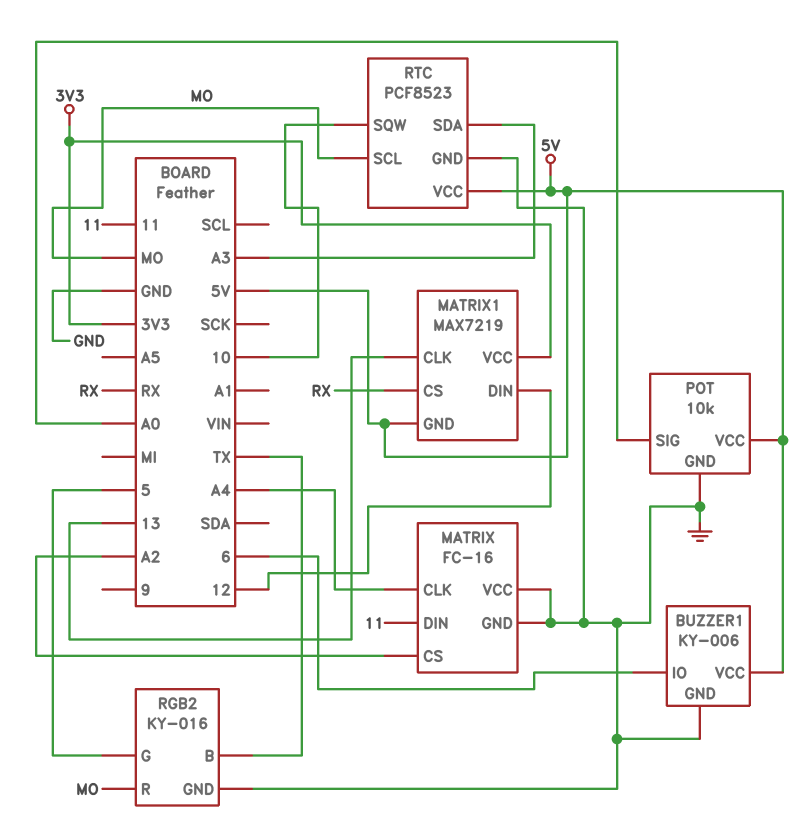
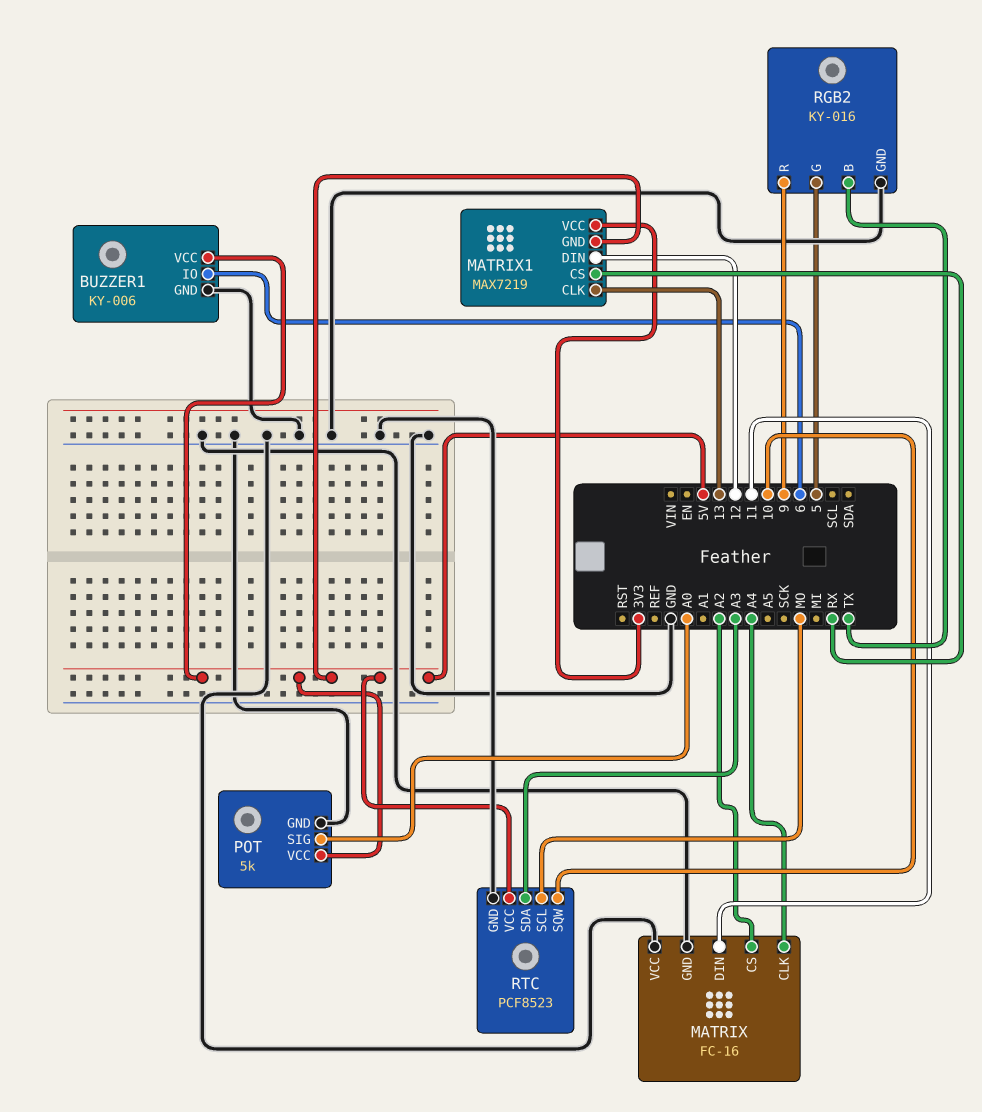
POT: 10k -> 5k
RGB2 pin R: MO -> 9

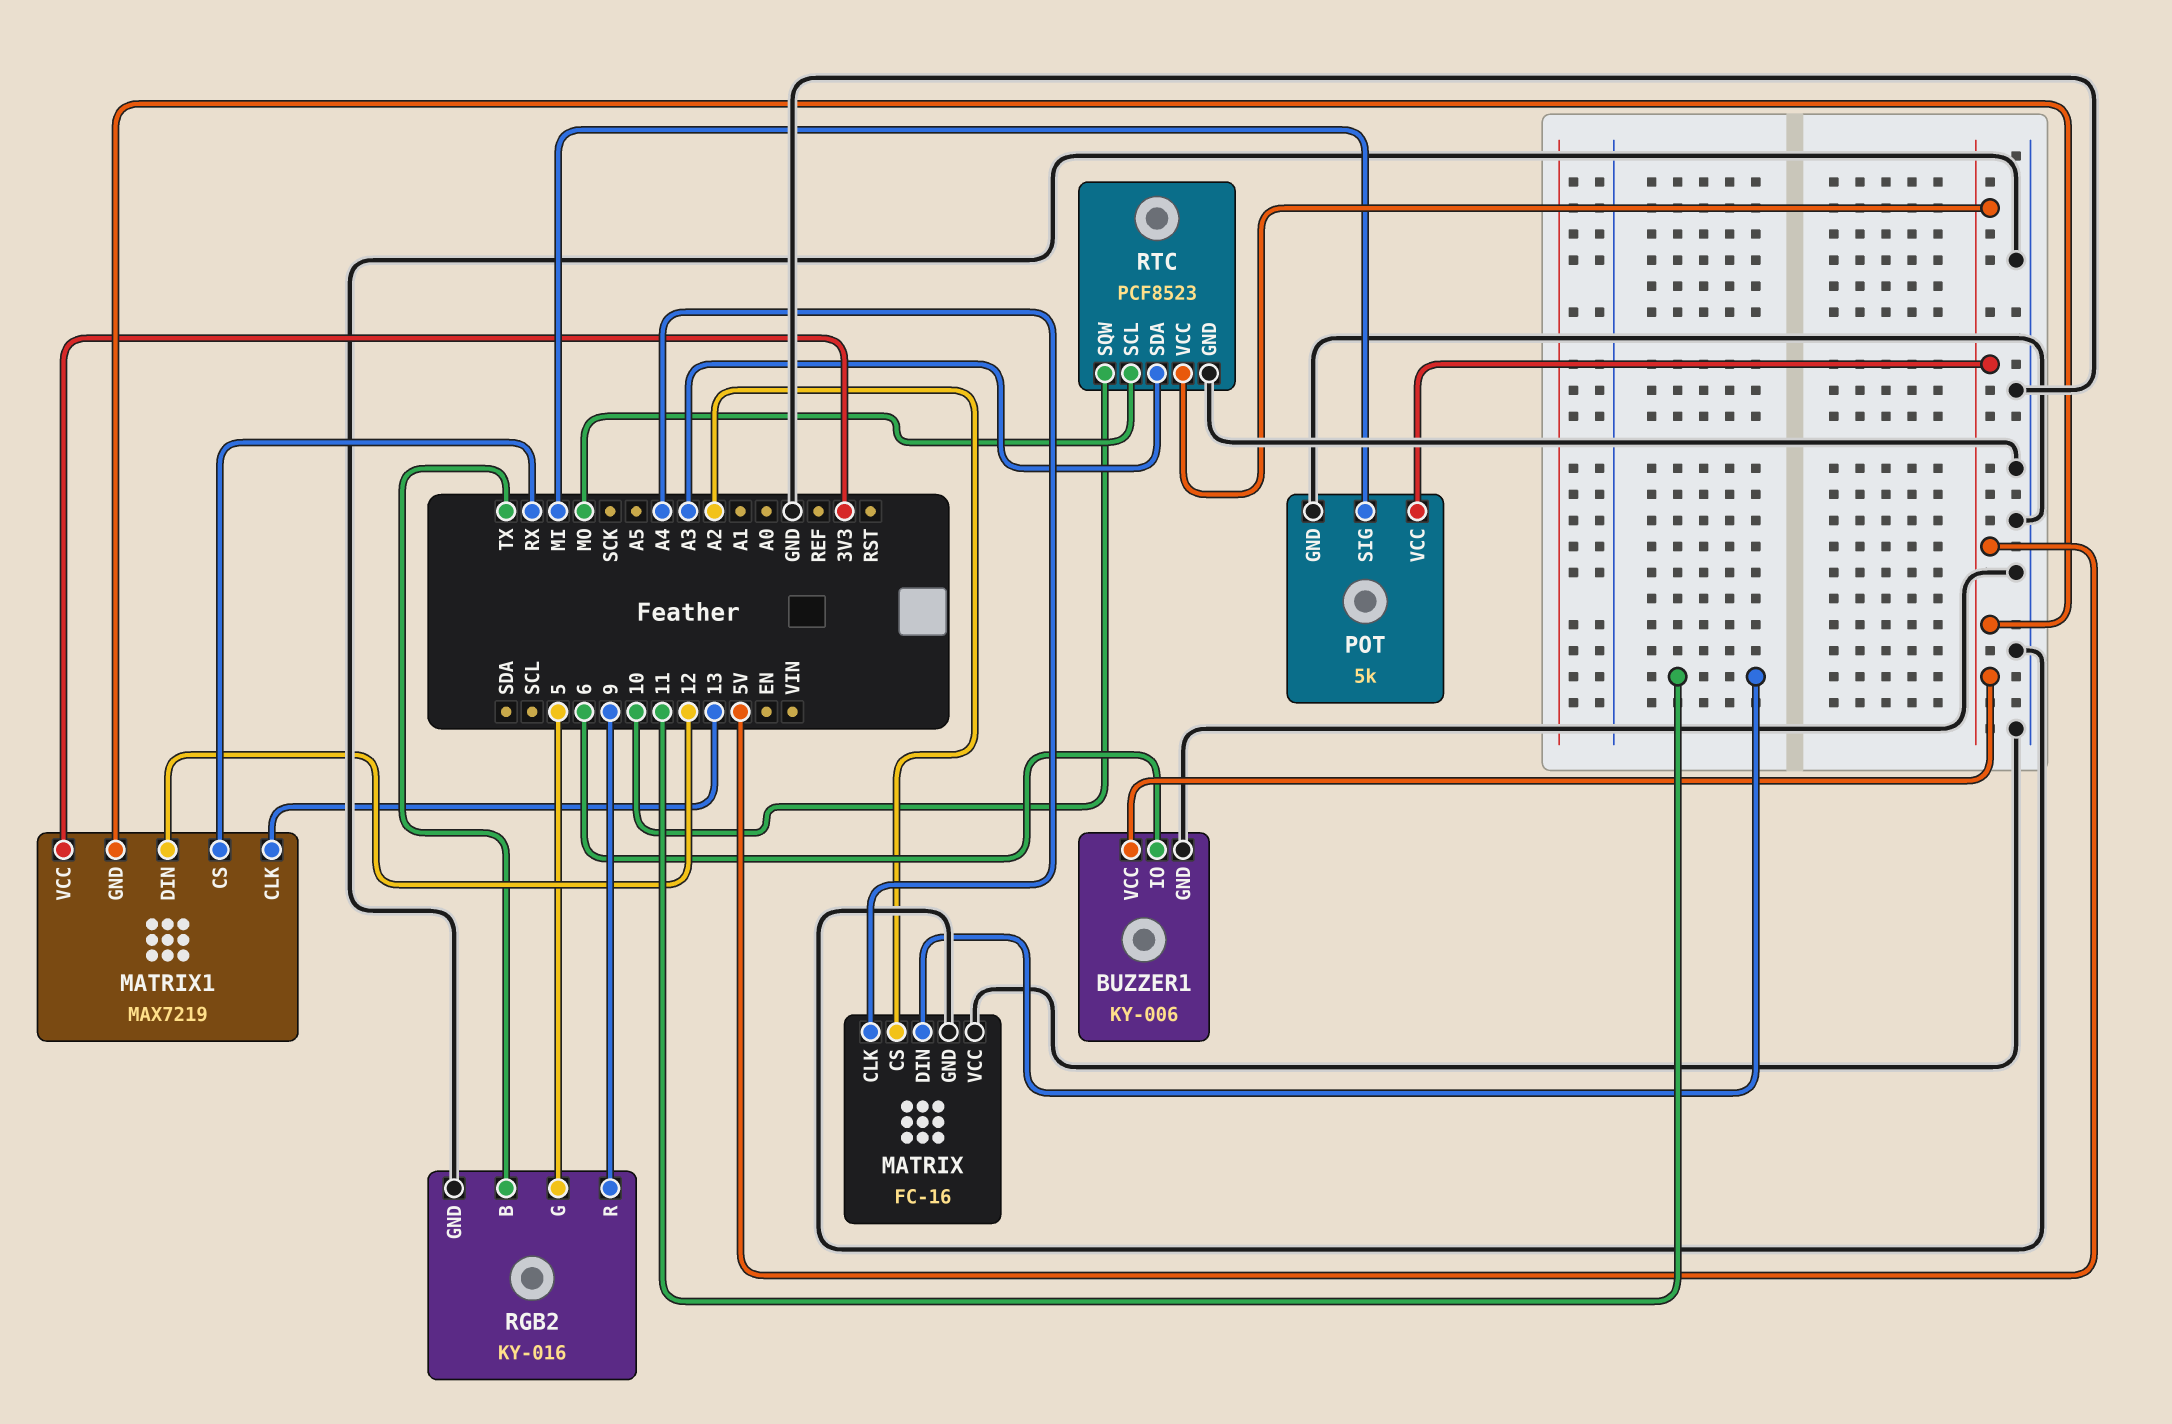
POT pin SIG: A0 -> MI

